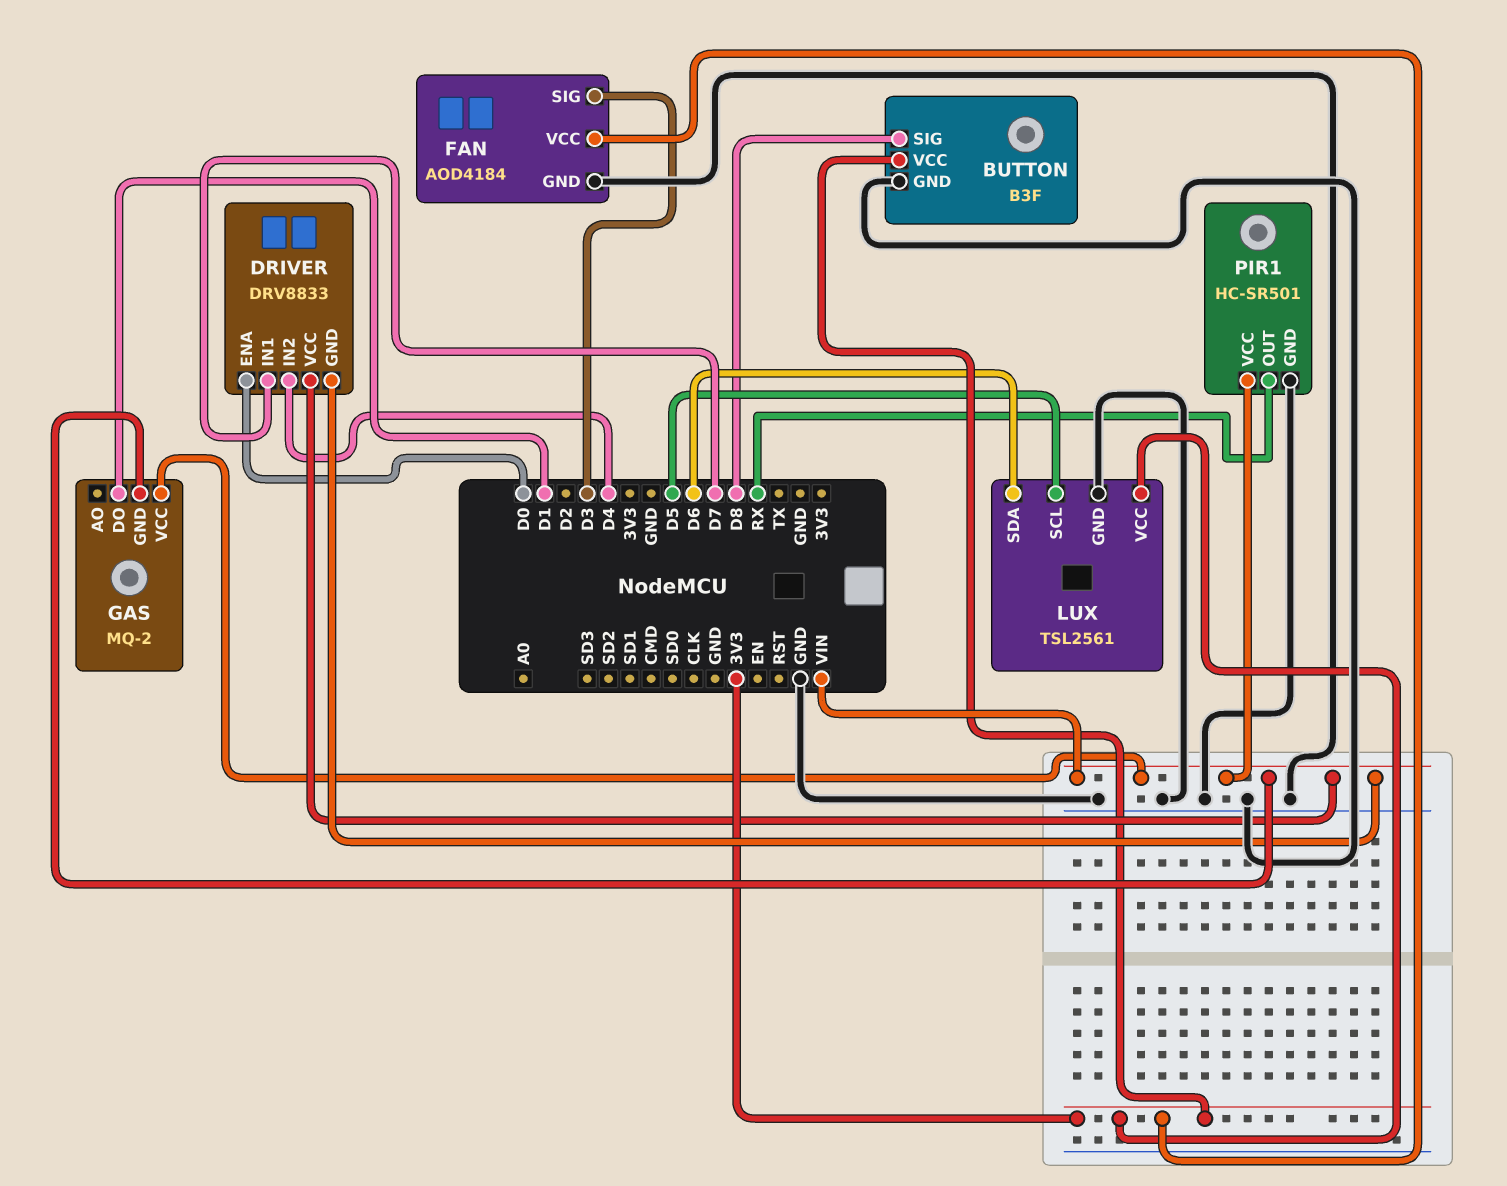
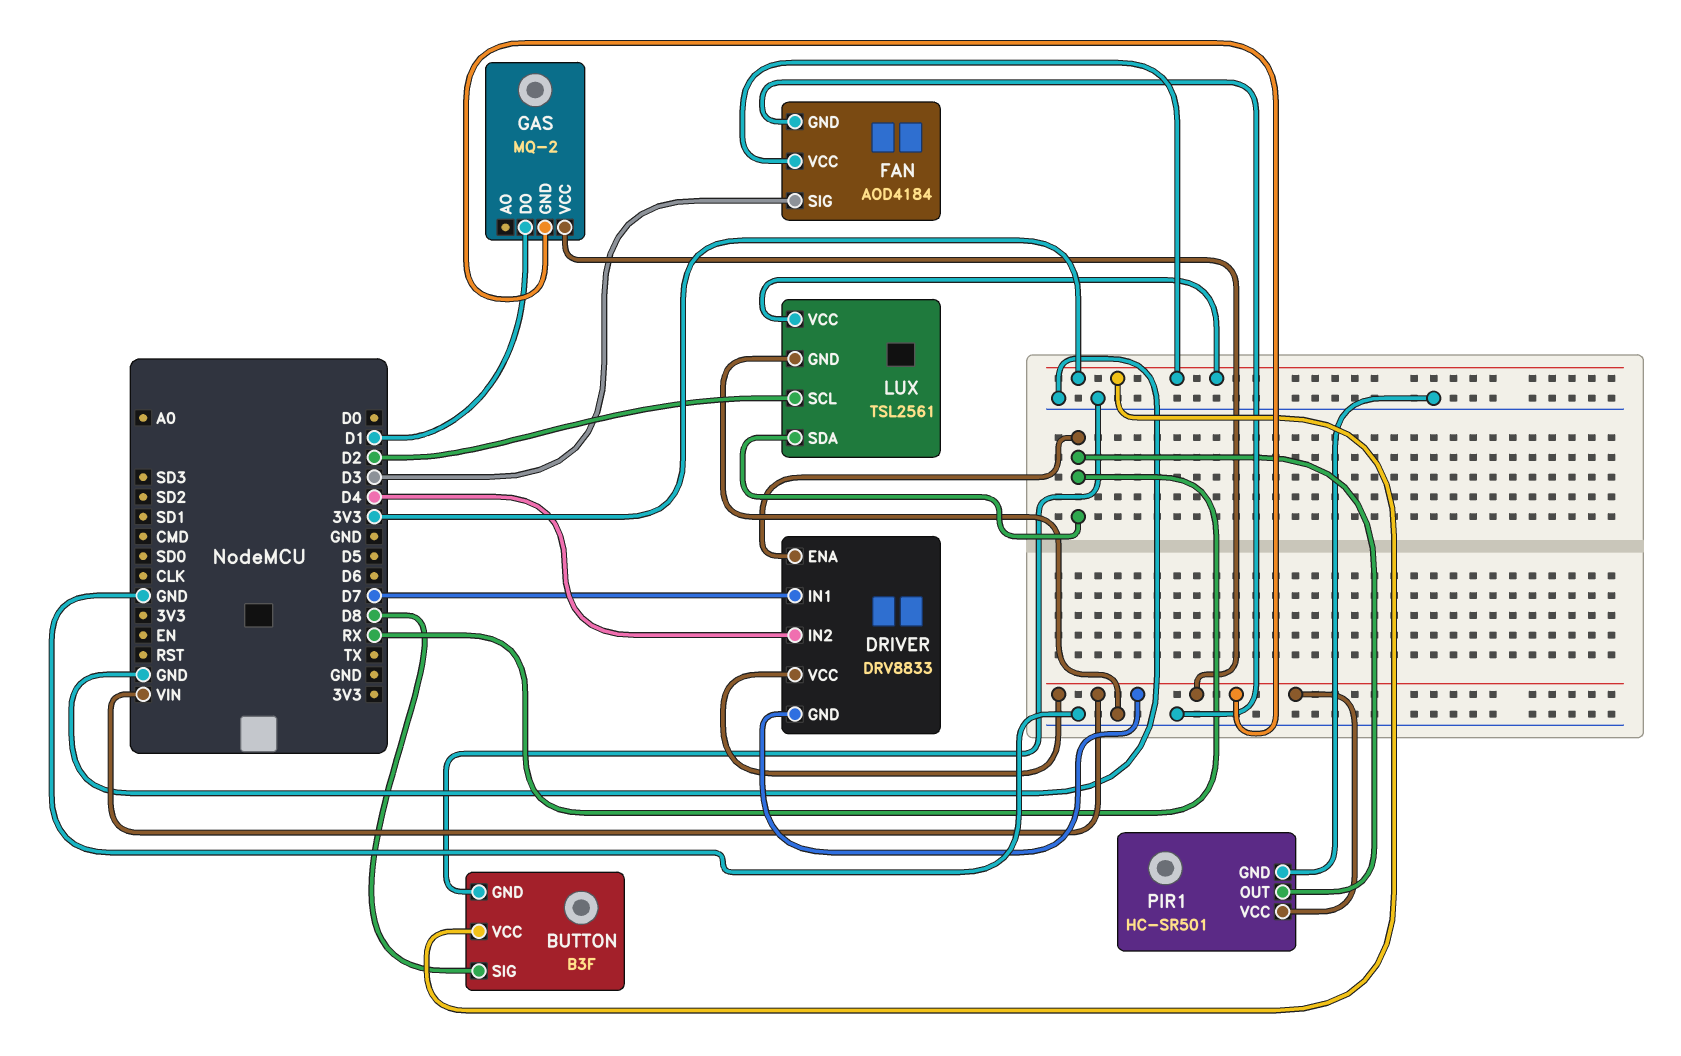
DRIVER pin ENA: D0 -> RX
LUX pin SCL: D5 -> D2
LUX pin SDA: D6 -> RX

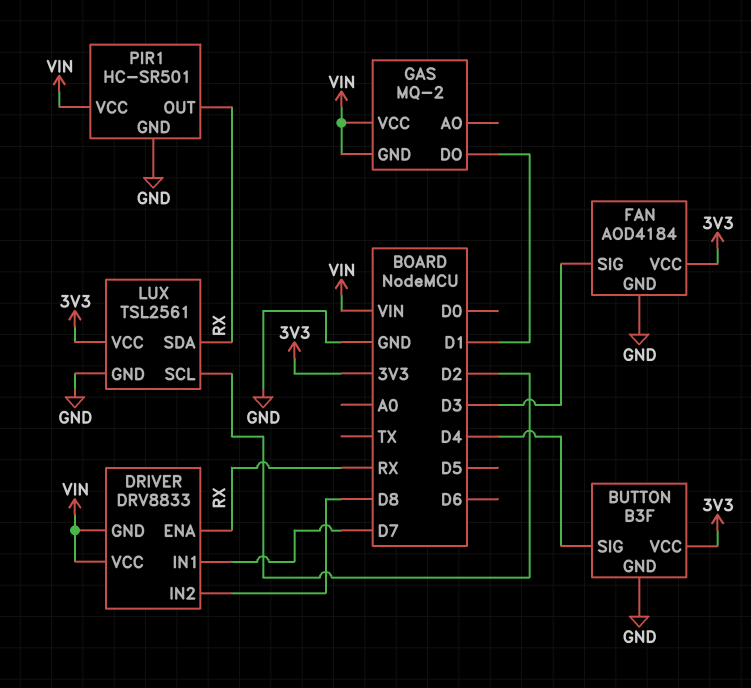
BUTTON pin SIG: D8 -> D4
DRIVER pin IN2: D4 -> D8

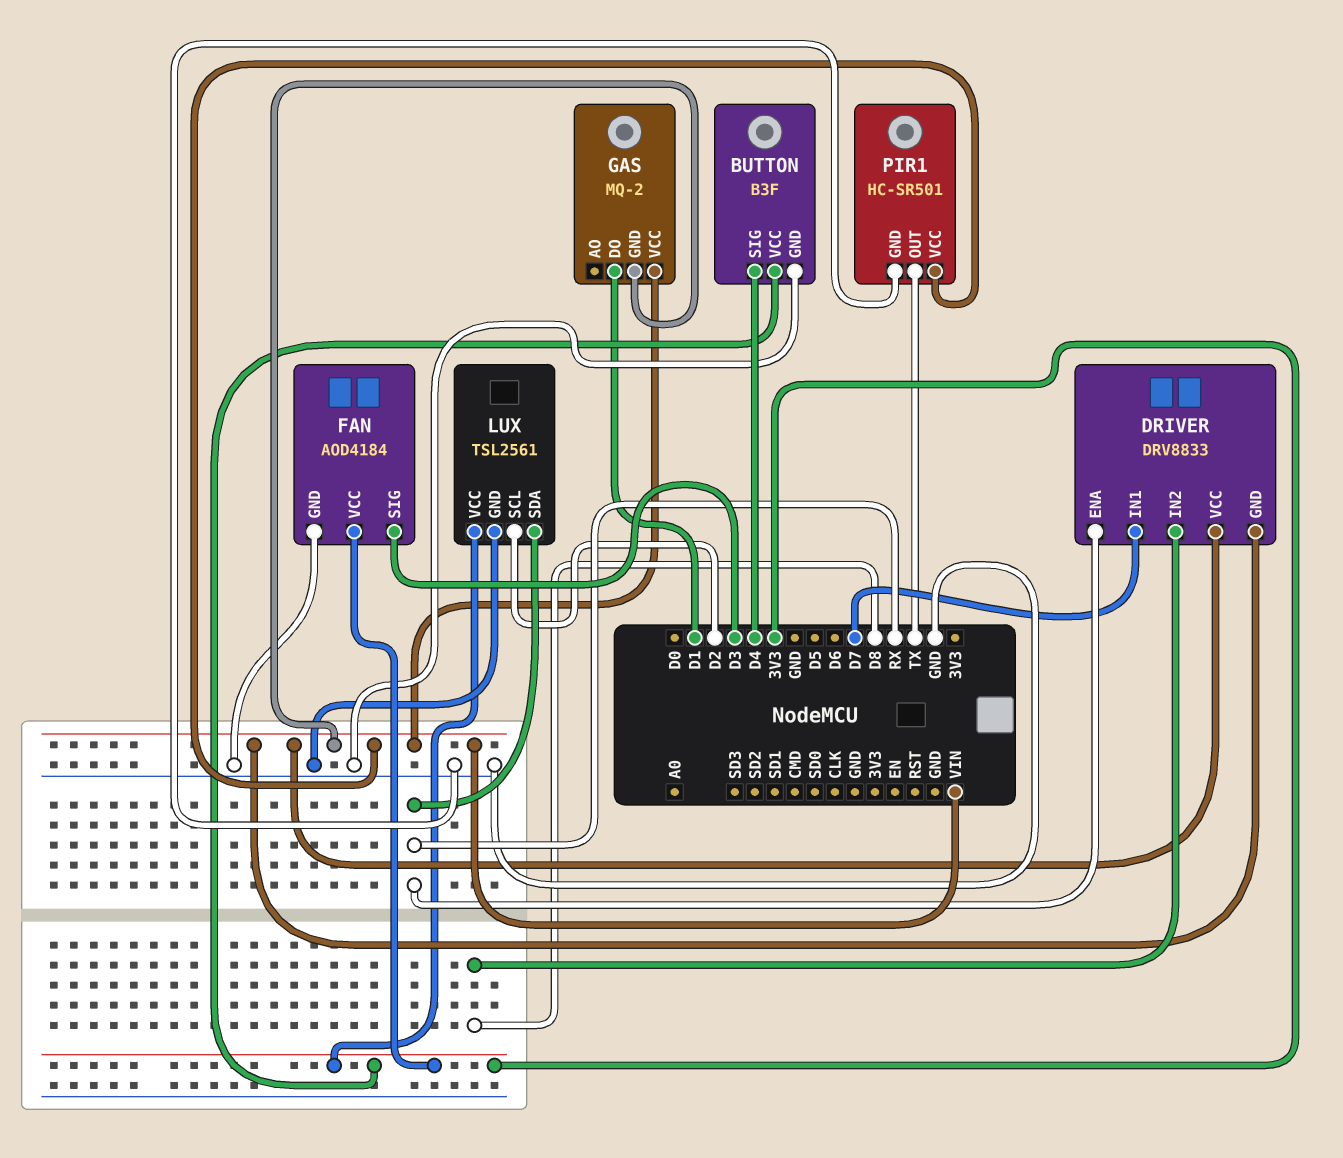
PIR1 pin OUT: RX -> TX

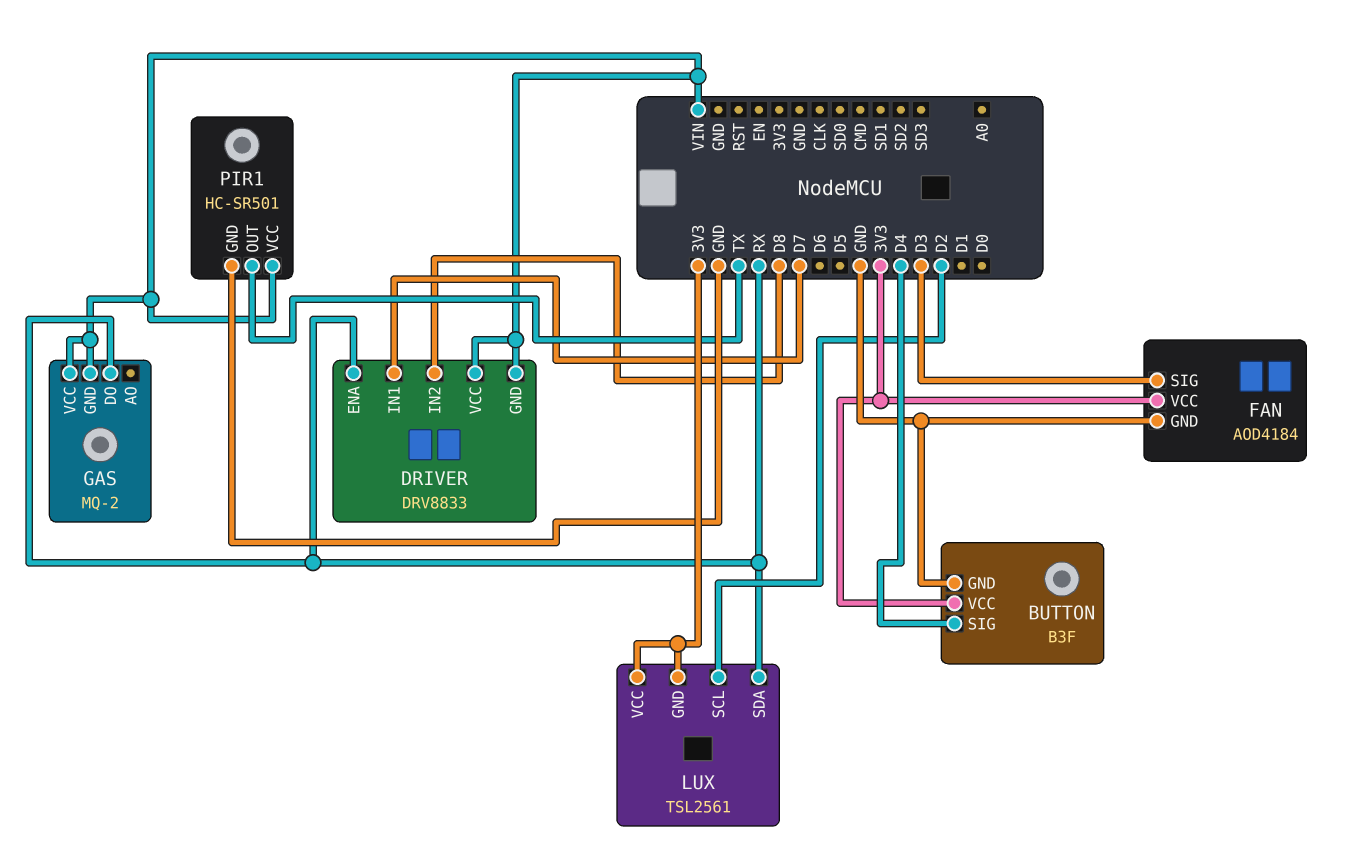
GAS pin DO: D1 -> RX
LUX pin GND: GND -> 3V3

